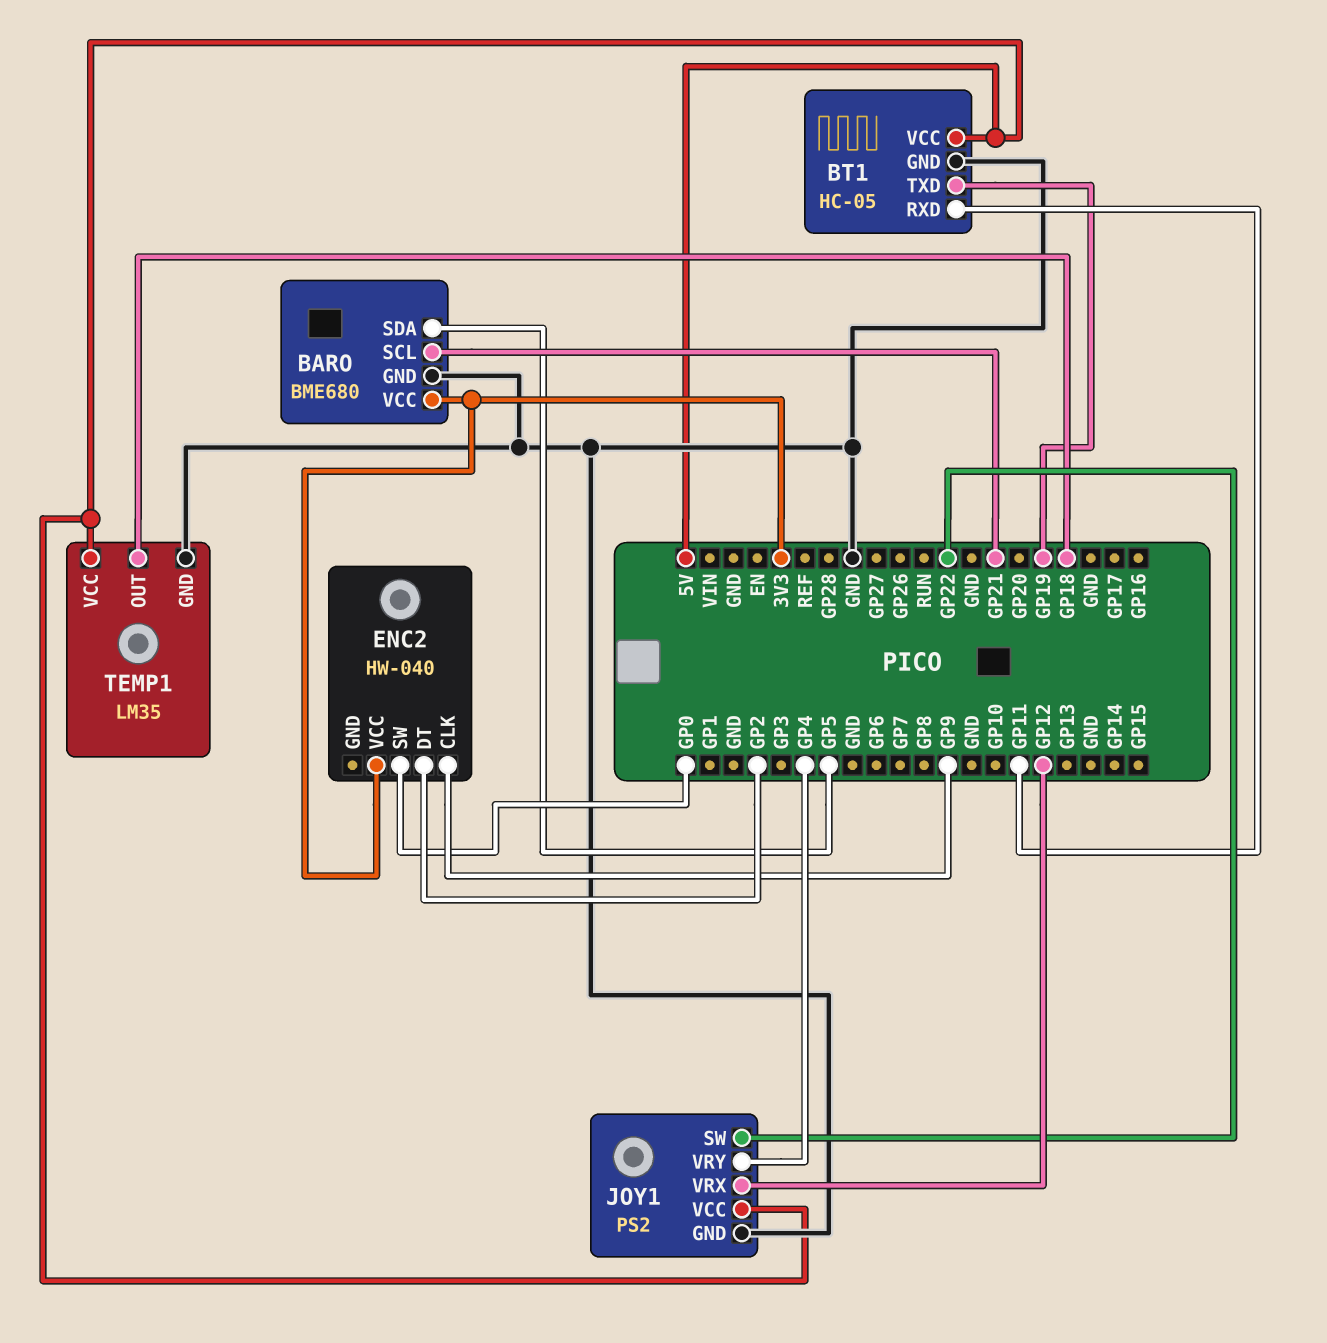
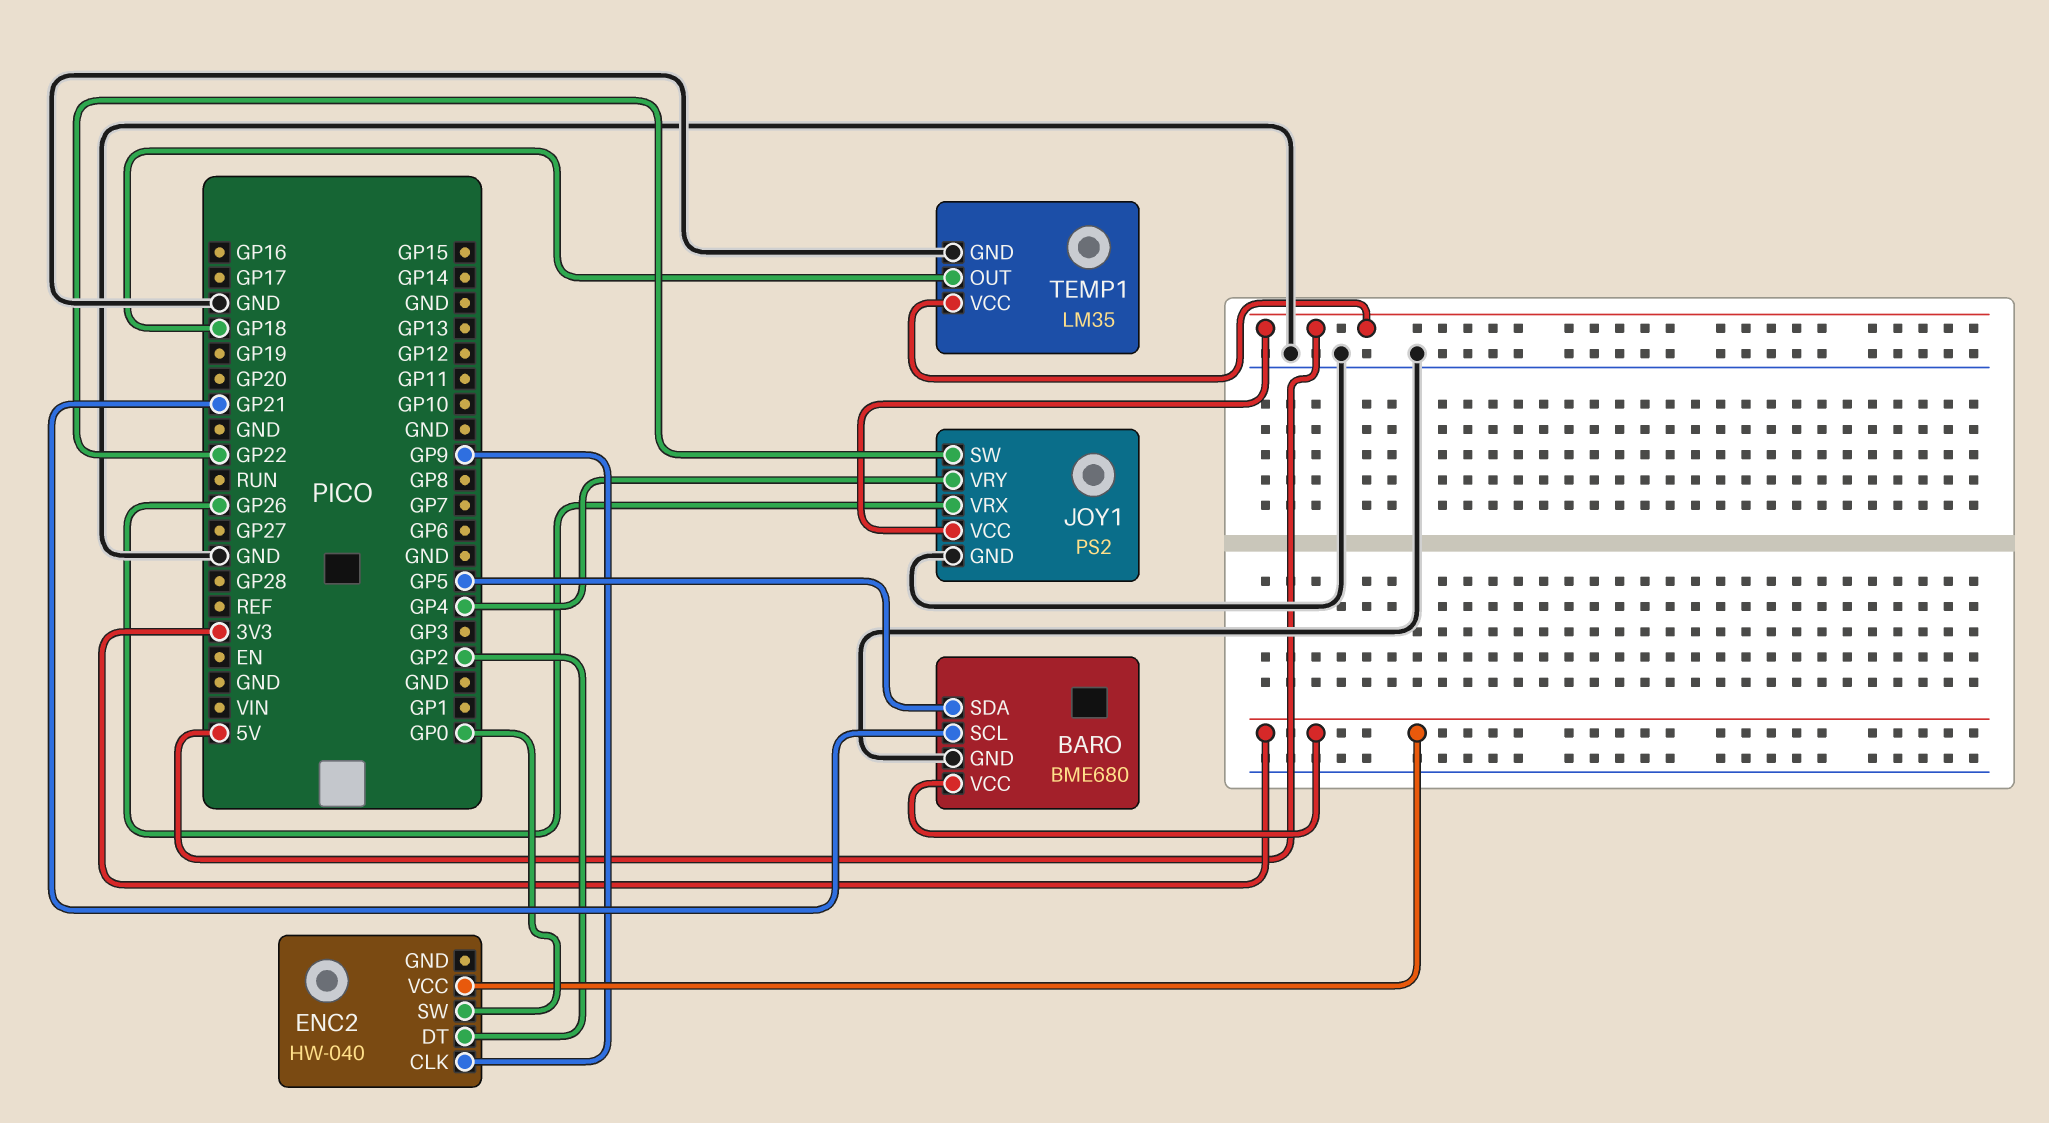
BT1: HC-05 -> none
BT1 pin GND: GND -> none
BT1 pin RXD: GP11 -> none
BT1 pin TXD: GP19 -> none
BT1 pin VCC: 5V -> none
JOY1 pin VRX: GP12 -> GP26

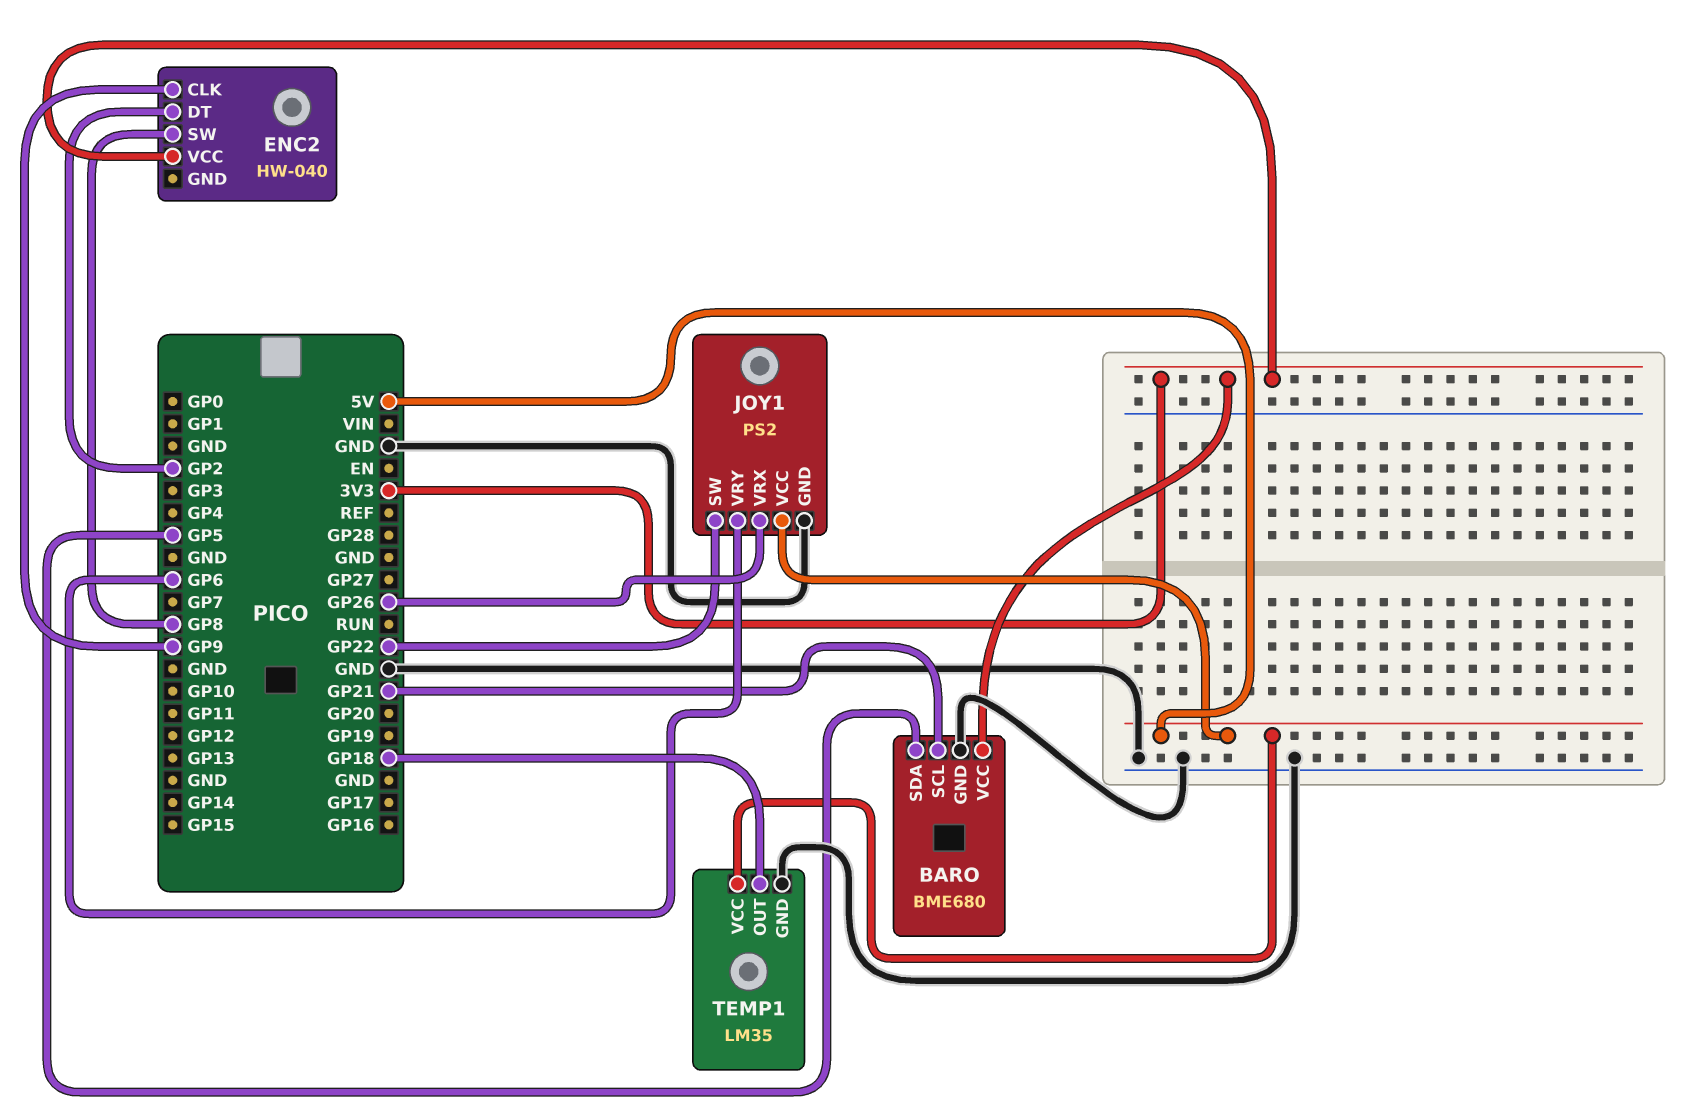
ENC2 pin SW: GP0 -> GP8
JOY1 pin VRY: GP4 -> GP6

